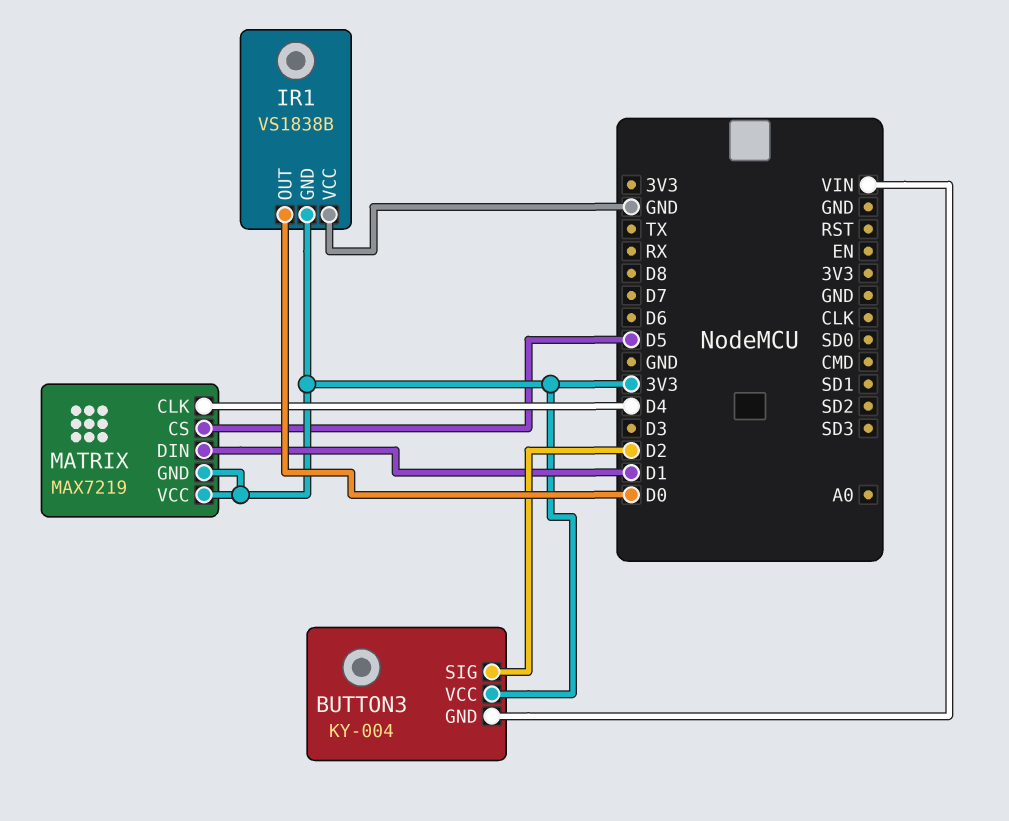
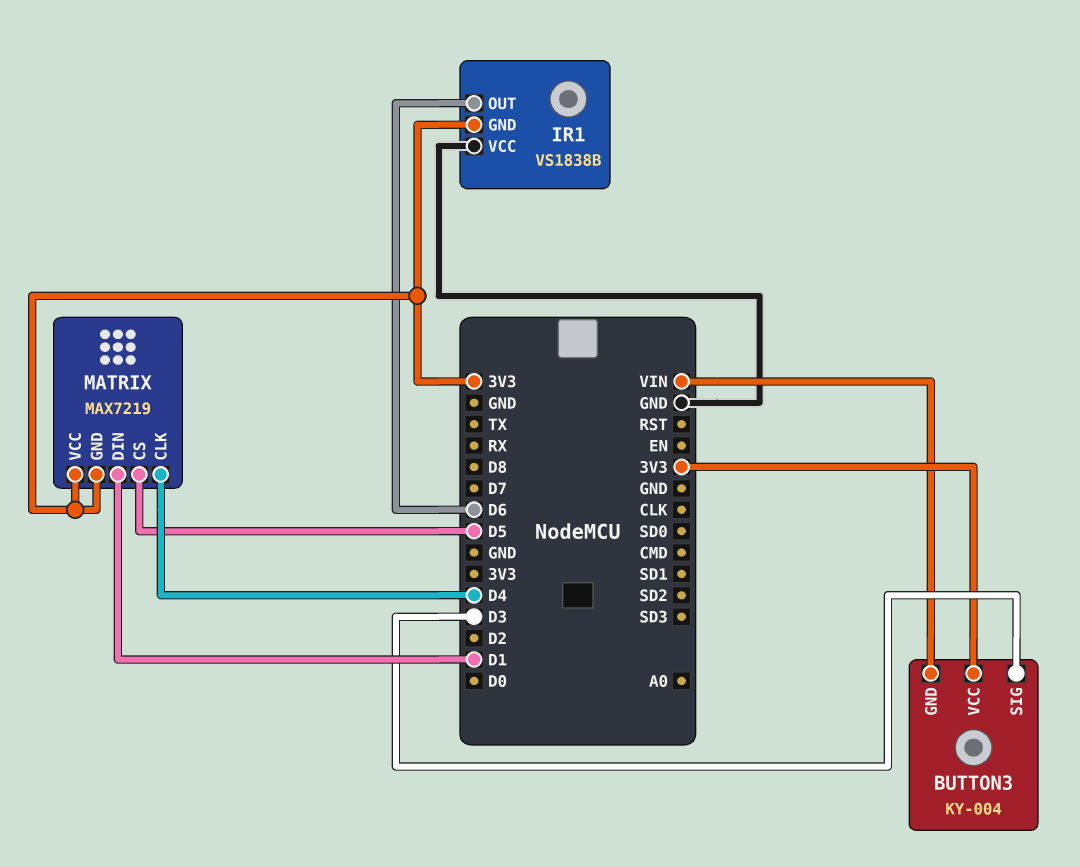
BUTTON3 pin SIG: D2 -> D3
IR1 pin OUT: D0 -> D6

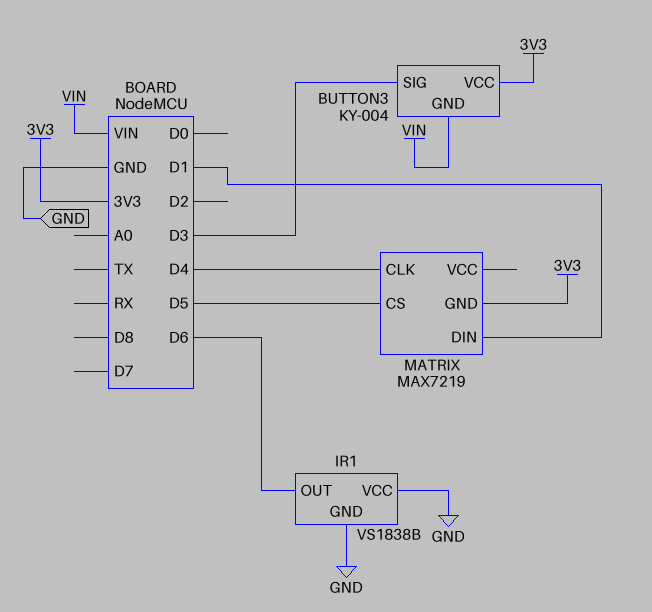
IR1 pin GND: 3V3 -> GND
MATRIX pin VCC: 3V3 -> none

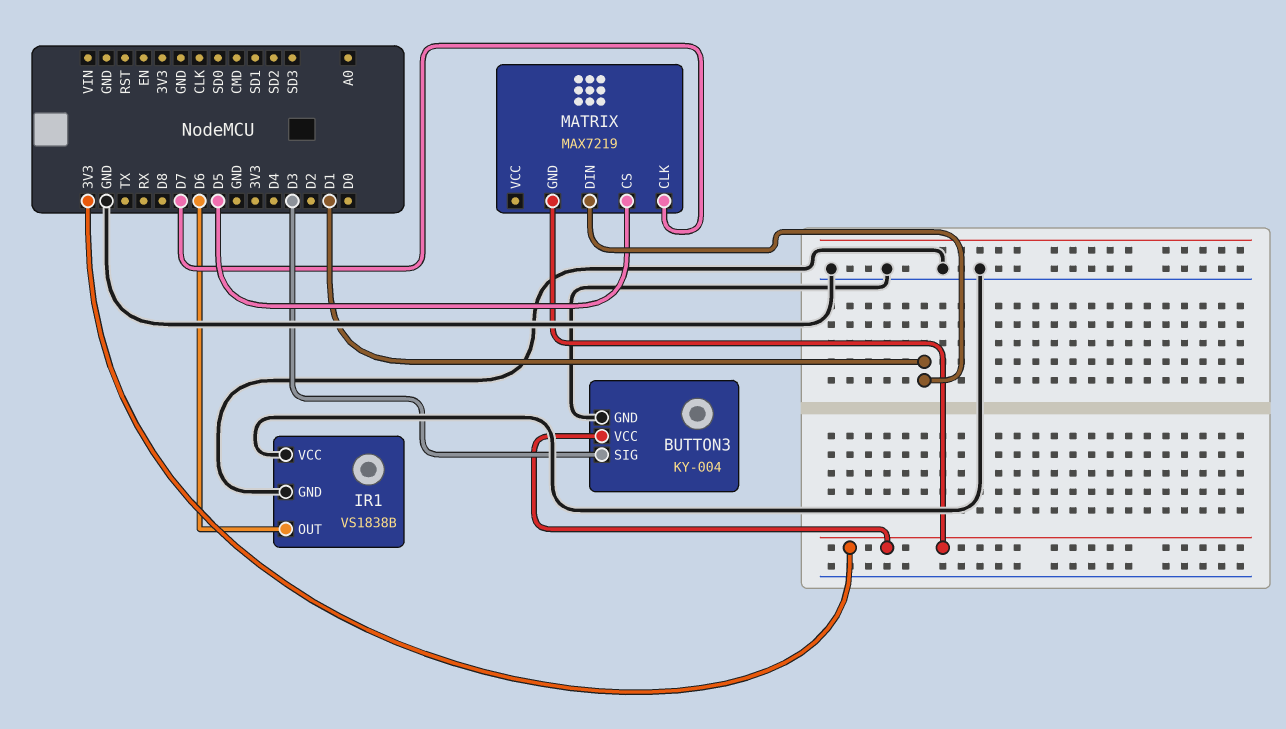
BUTTON3 pin GND: VIN -> GND
MATRIX pin CLK: D4 -> D7

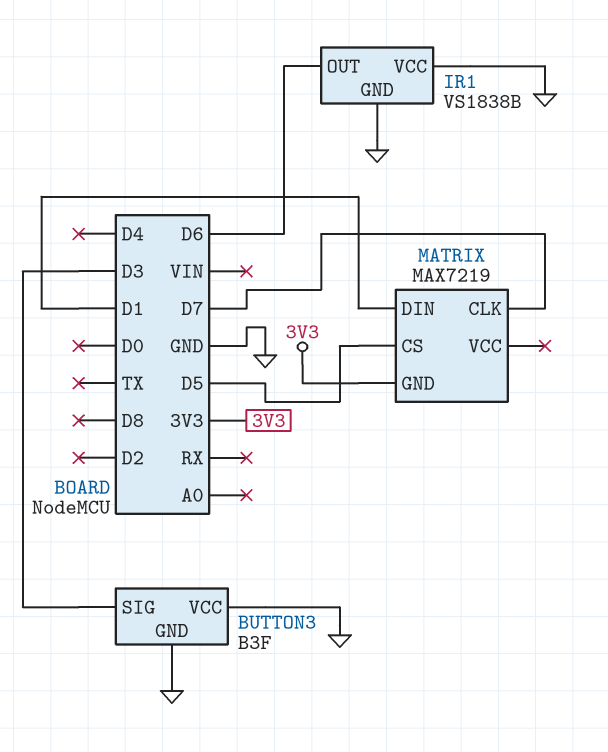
BUTTON3: KY-004 -> B3F
BUTTON3 pin VCC: 3V3 -> GND

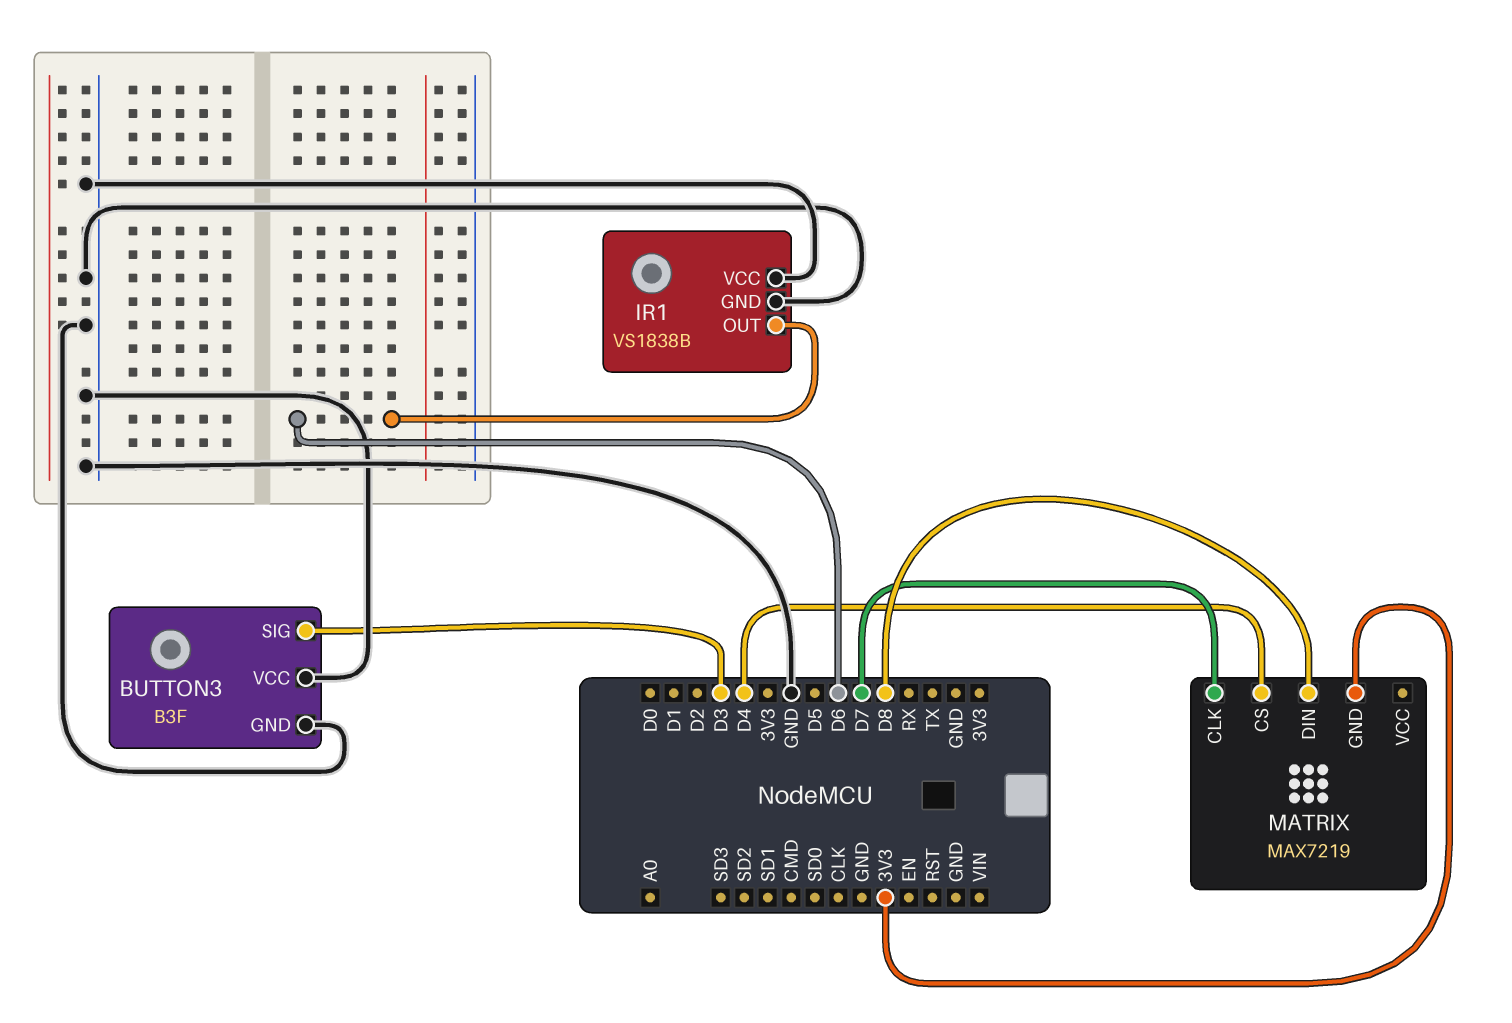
MATRIX pin CS: D5 -> D4
MATRIX pin DIN: D1 -> D8

